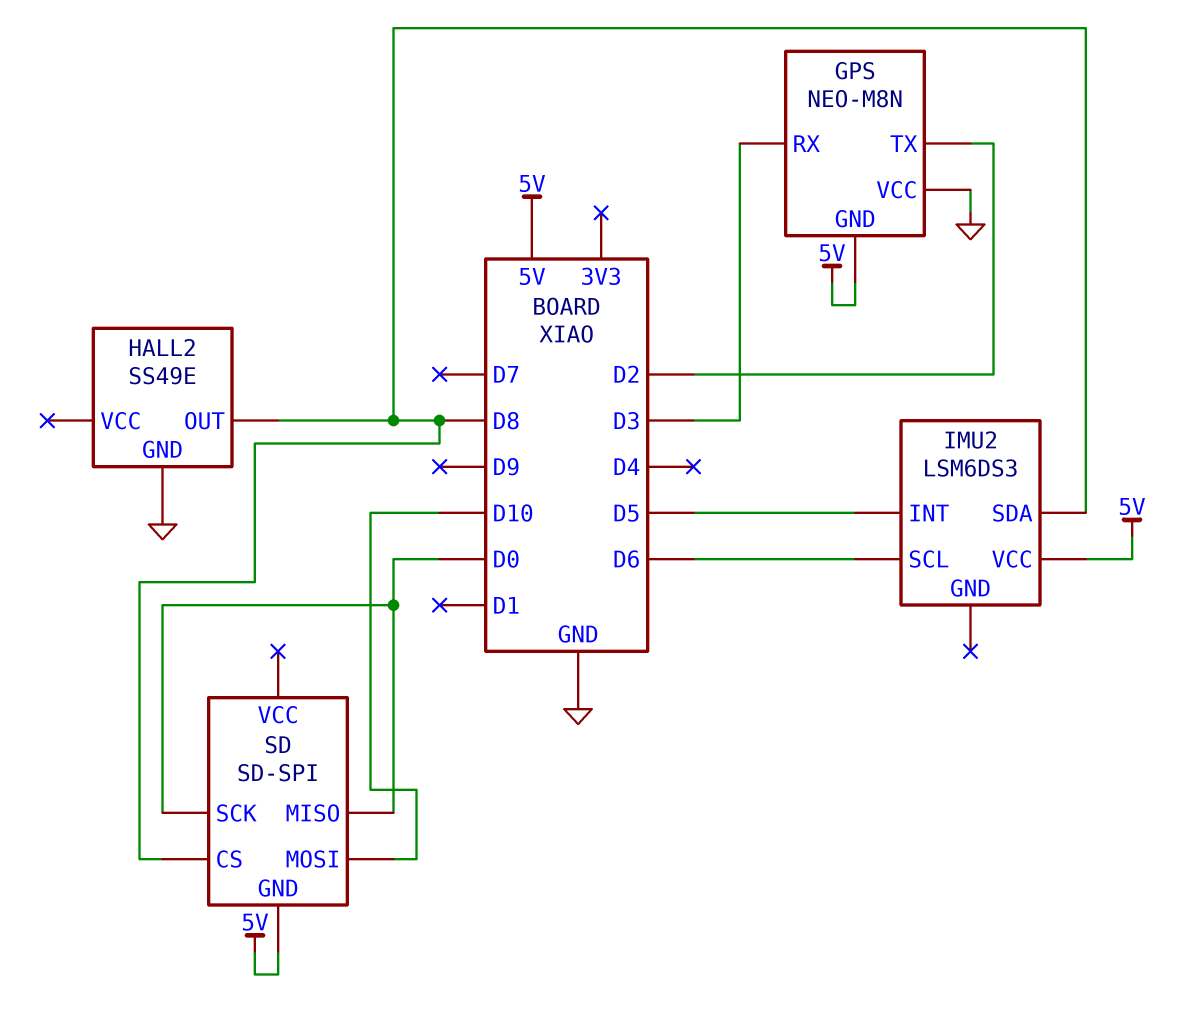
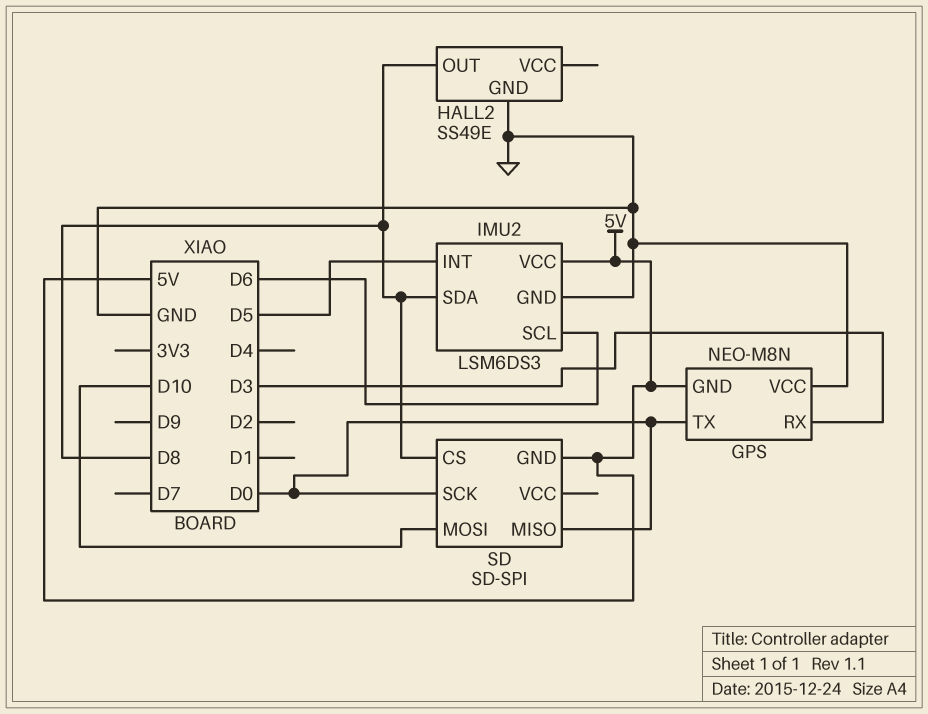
GPS pin TX: D2 -> D0
IMU2 pin GND: none -> GND

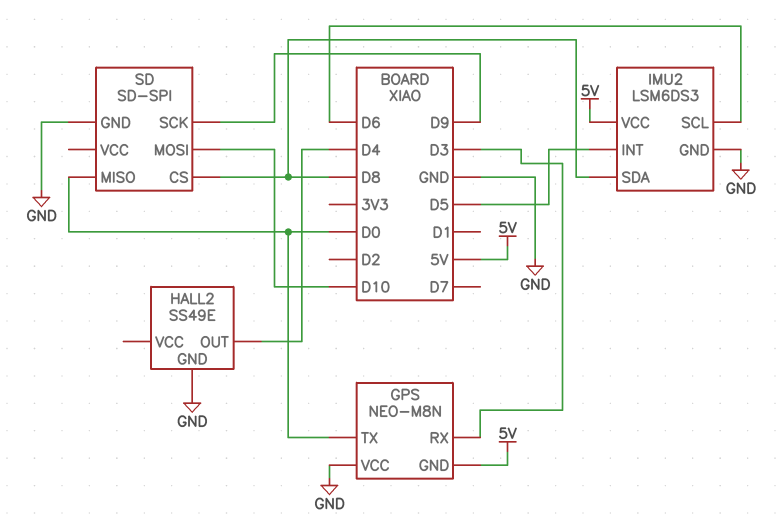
HALL2 pin OUT: D8 -> D4
SD pin GND: 5V -> GND
SD pin SCK: D0 -> D9

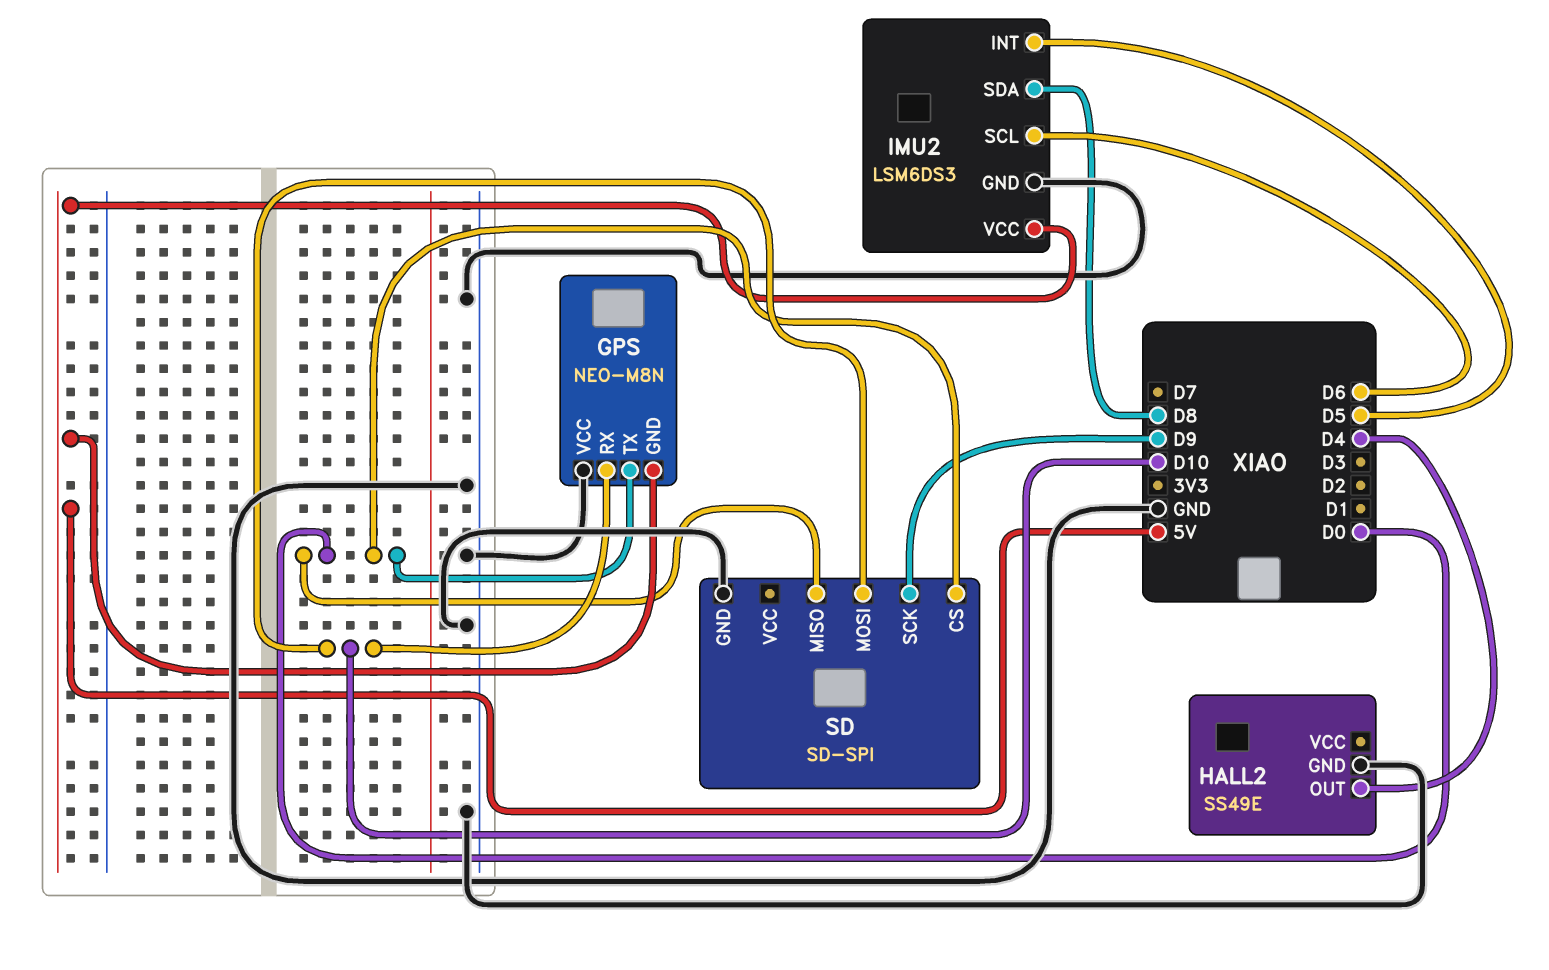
GPS pin RX: D3 -> D10
SD pin CS: D8 -> D0

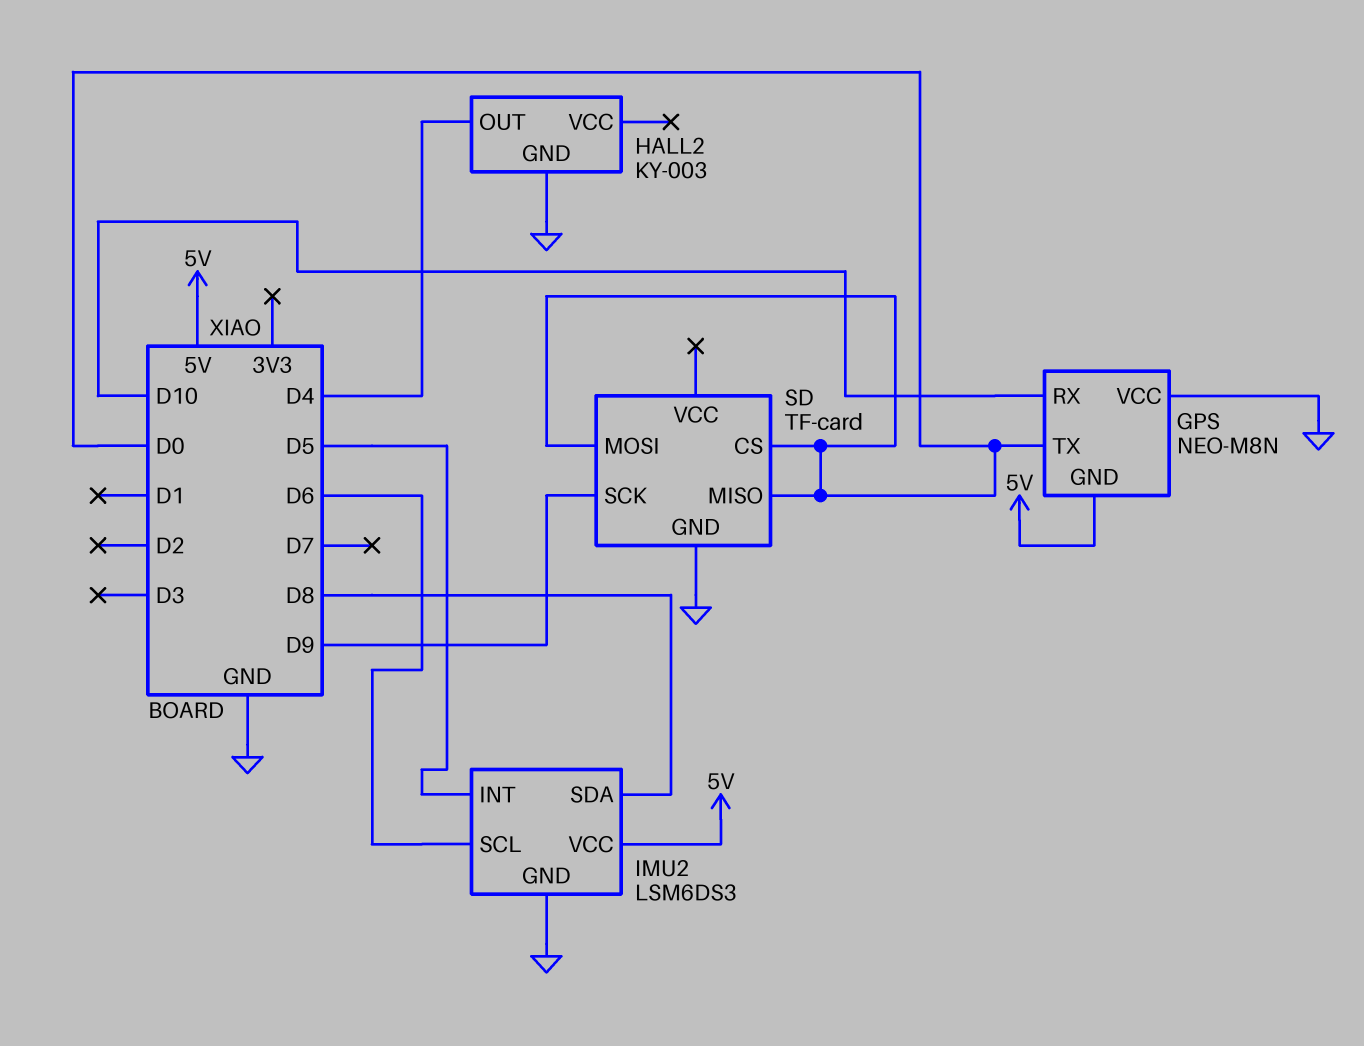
HALL2: SS49E -> KY-003
SD: SD-SPI -> TF-card
SD pin MOSI: D10 -> D0

